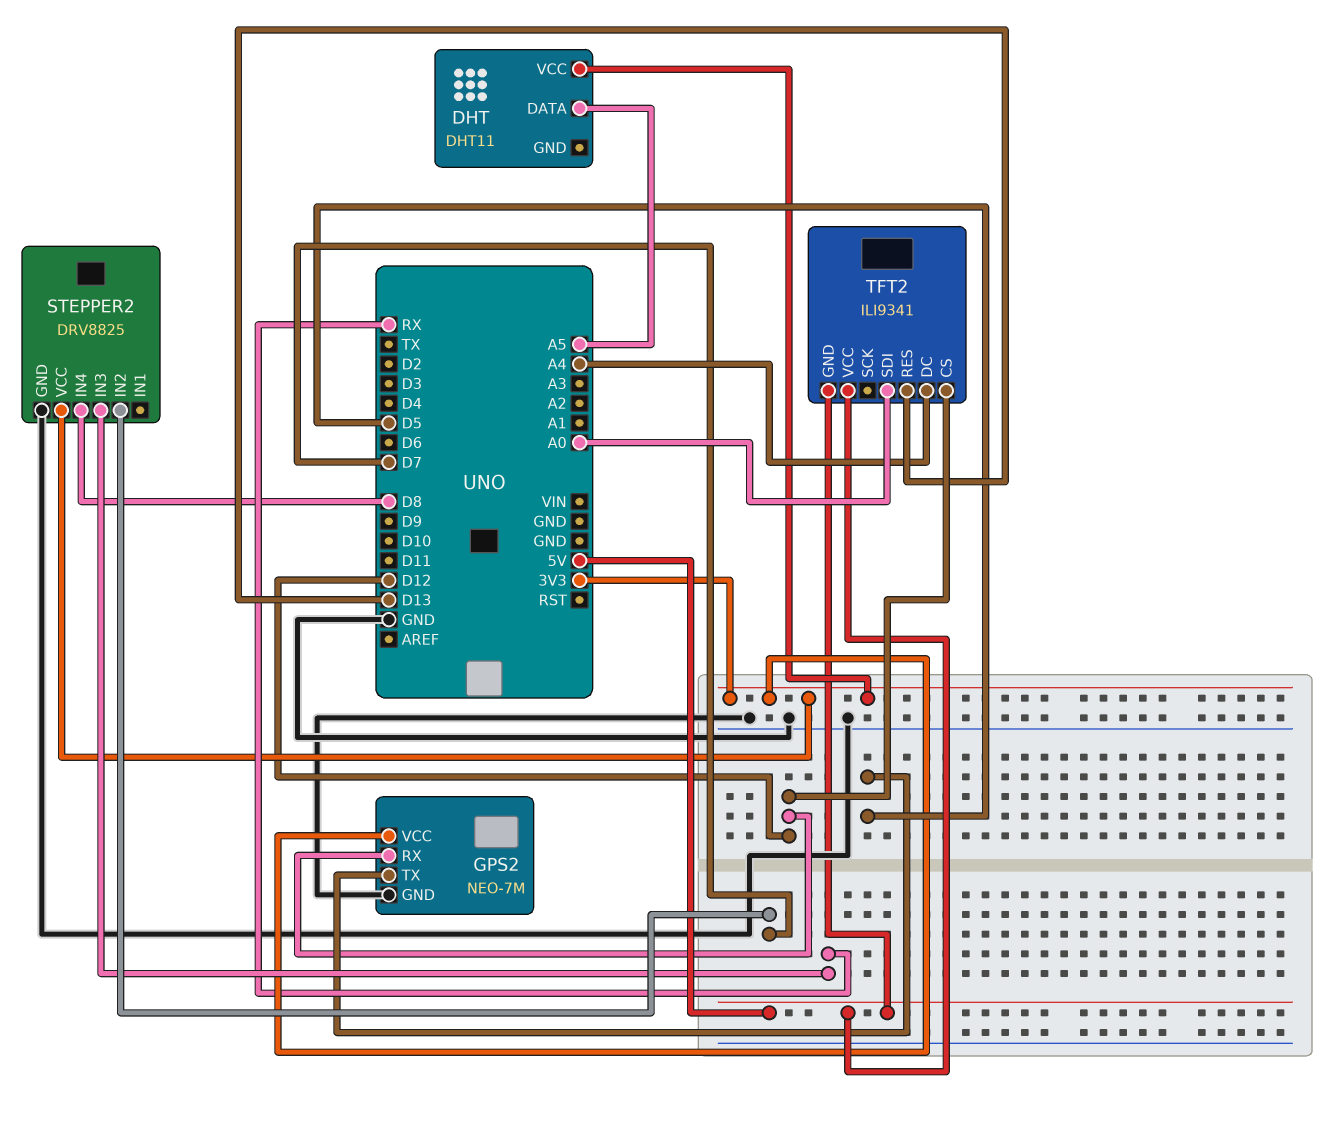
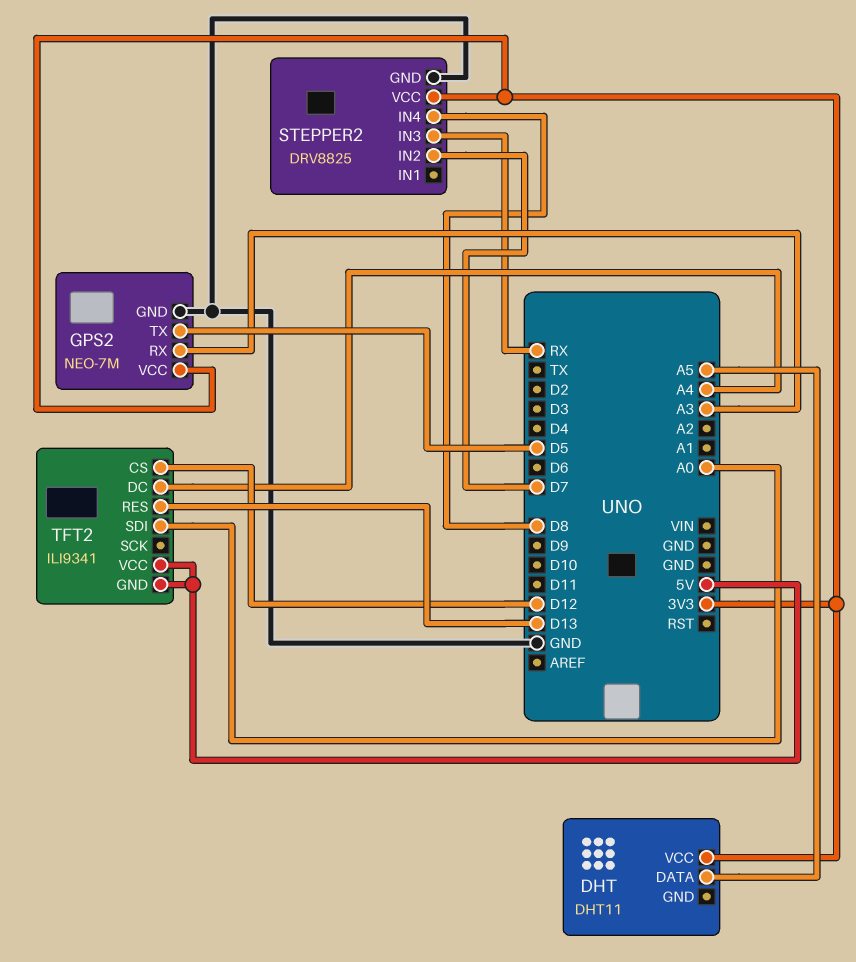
GPS2 pin RX: D12 -> A3

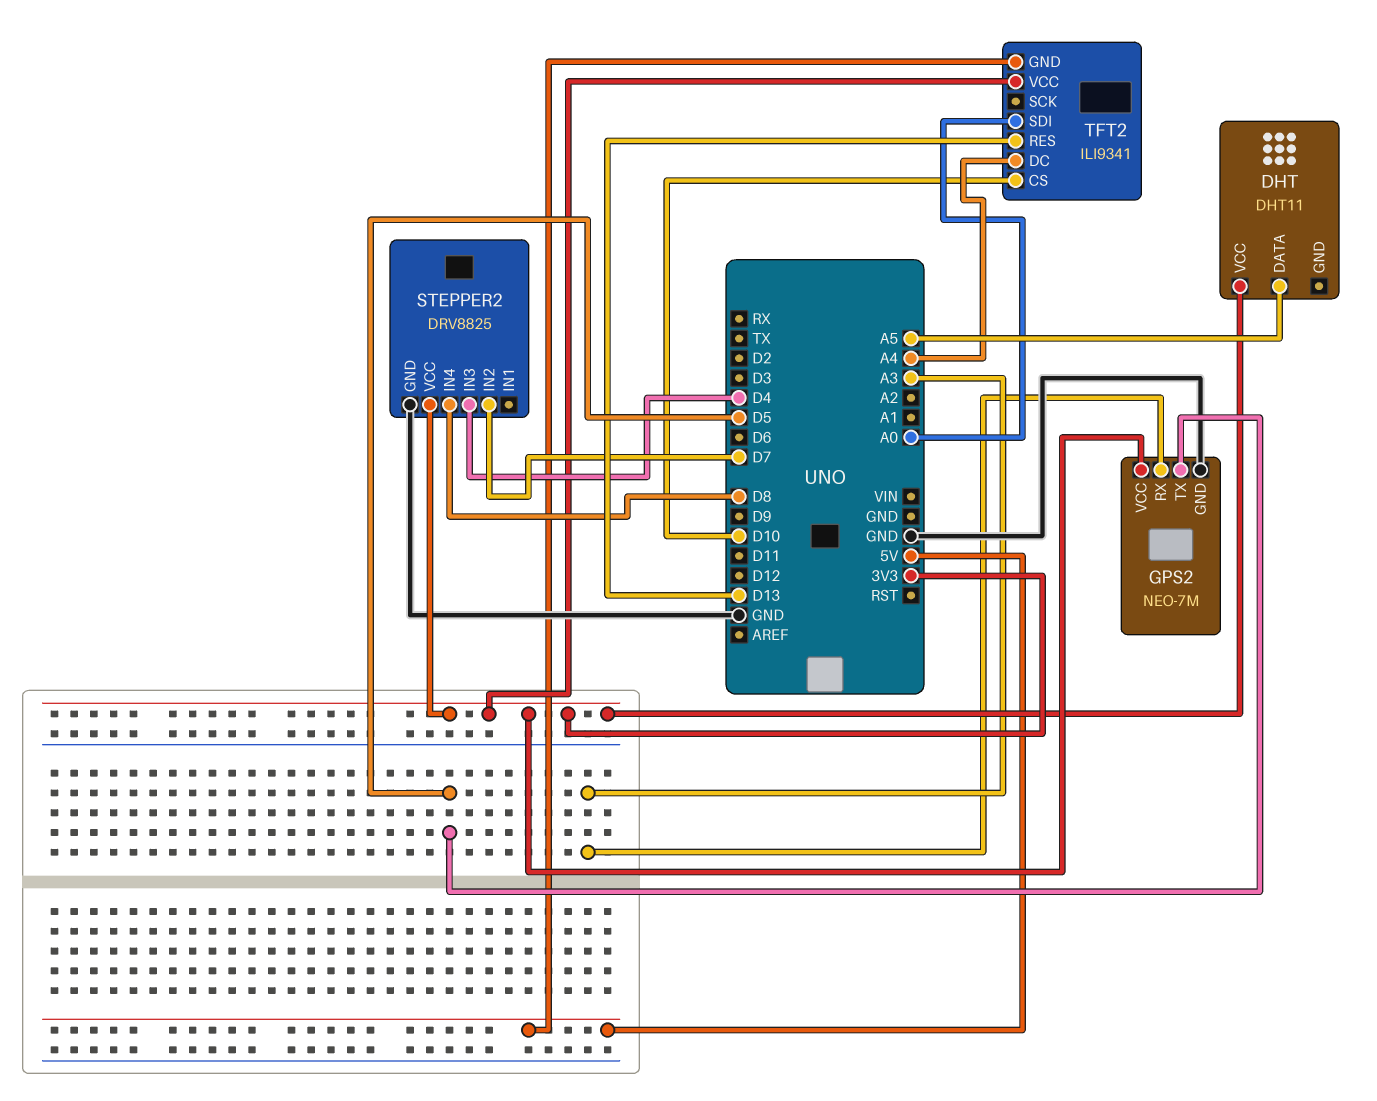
STEPPER2 pin IN3: RX -> D4
TFT2 pin CS: D12 -> D10
TFT2 pin VCC: 5V -> 3V3

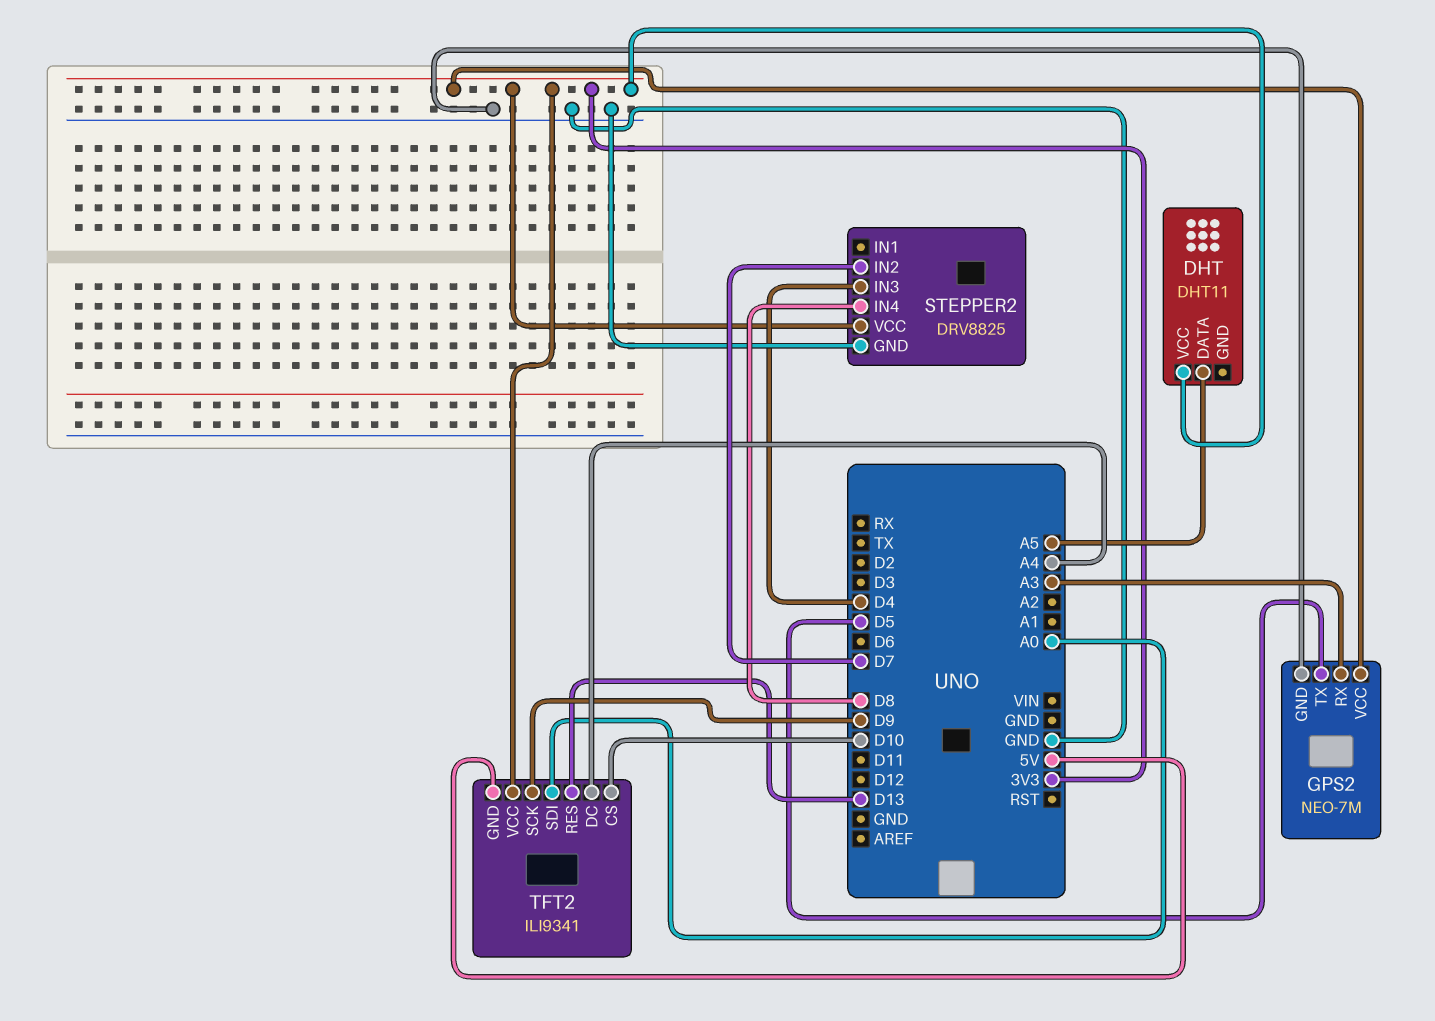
TFT2 pin SCK: none -> D9

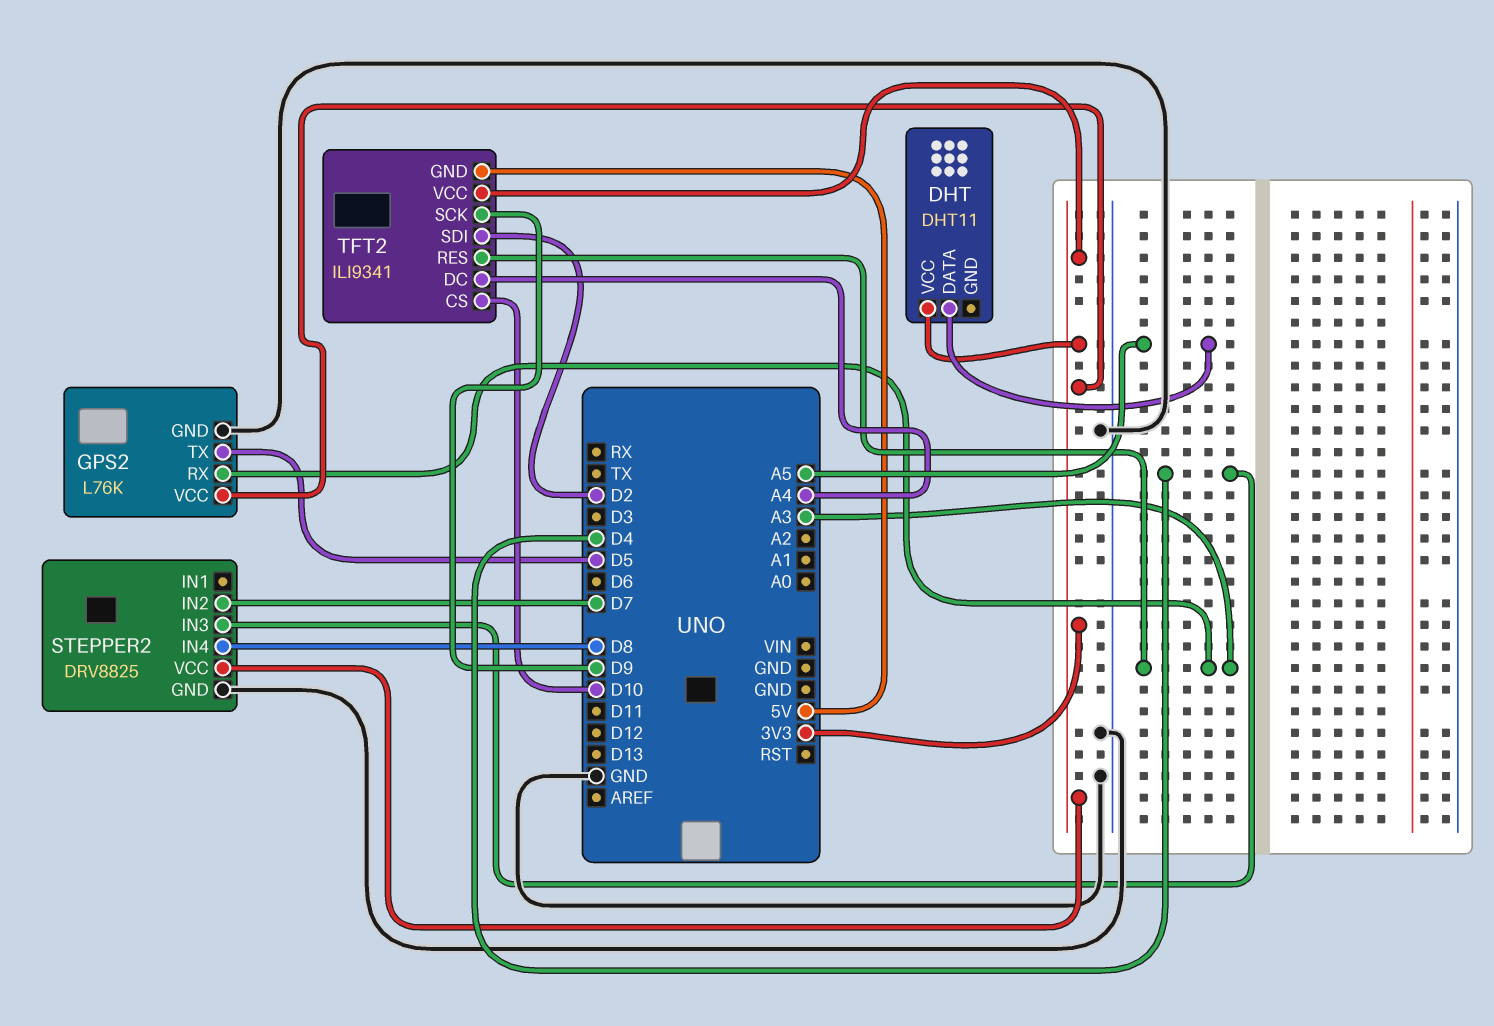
GPS2: NEO-7M -> L76K
TFT2 pin RES: D13 -> A3
TFT2 pin SDI: A0 -> D2

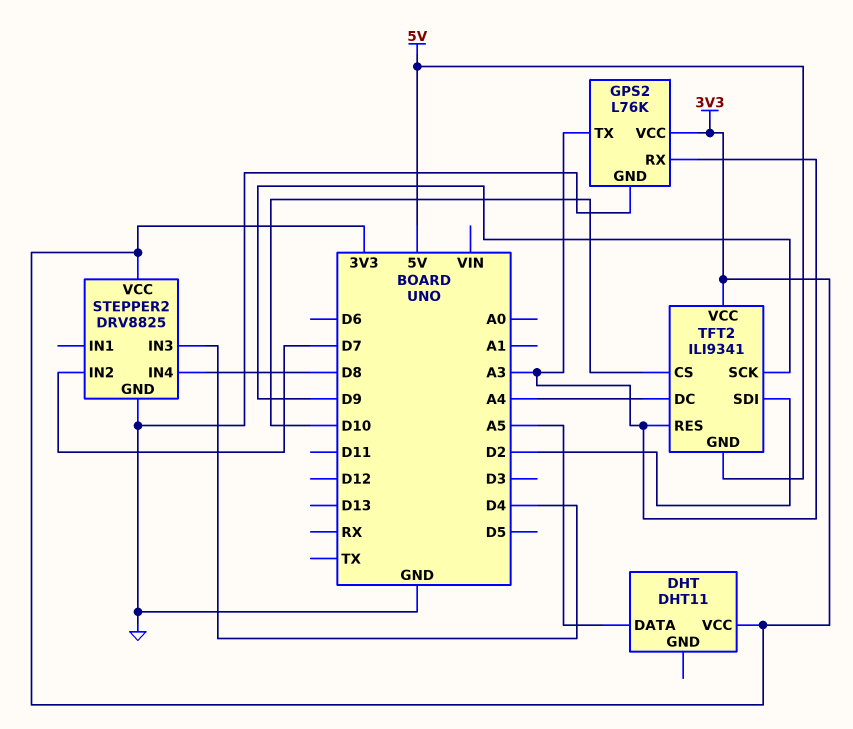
GPS2 pin TX: D5 -> A3

